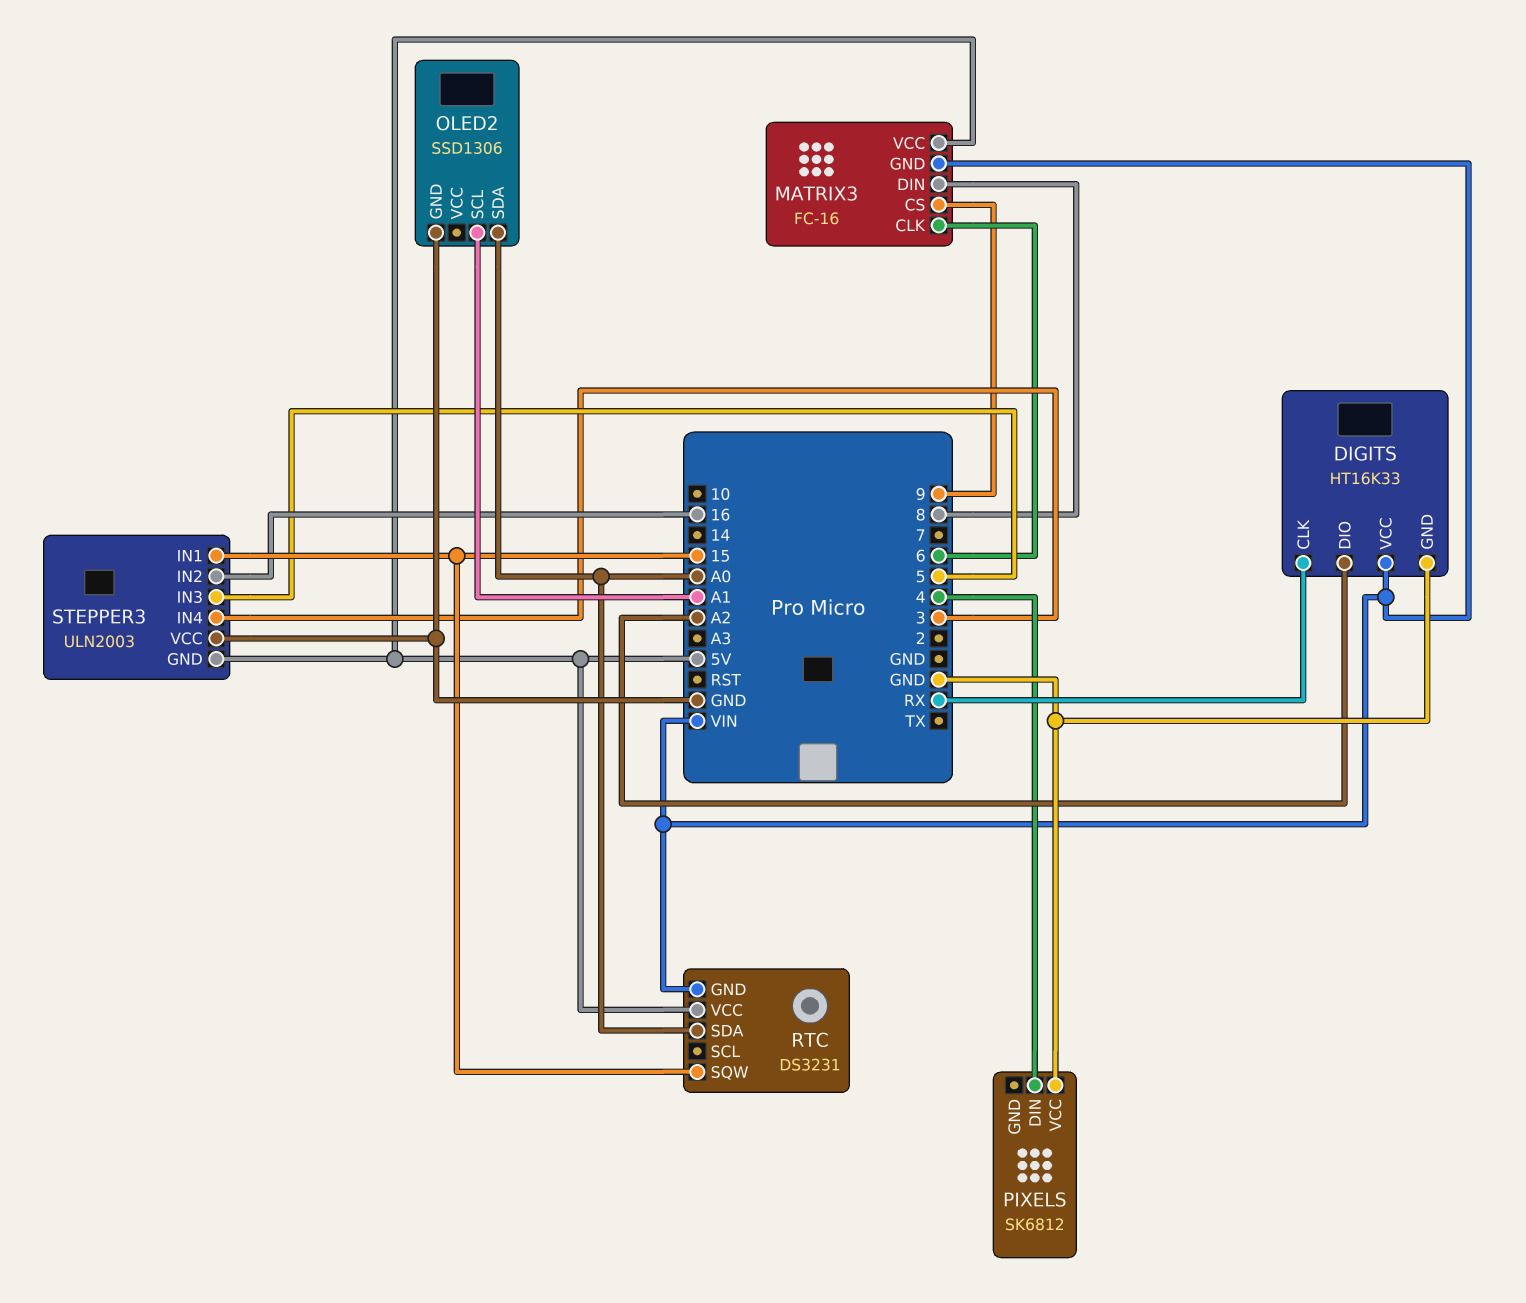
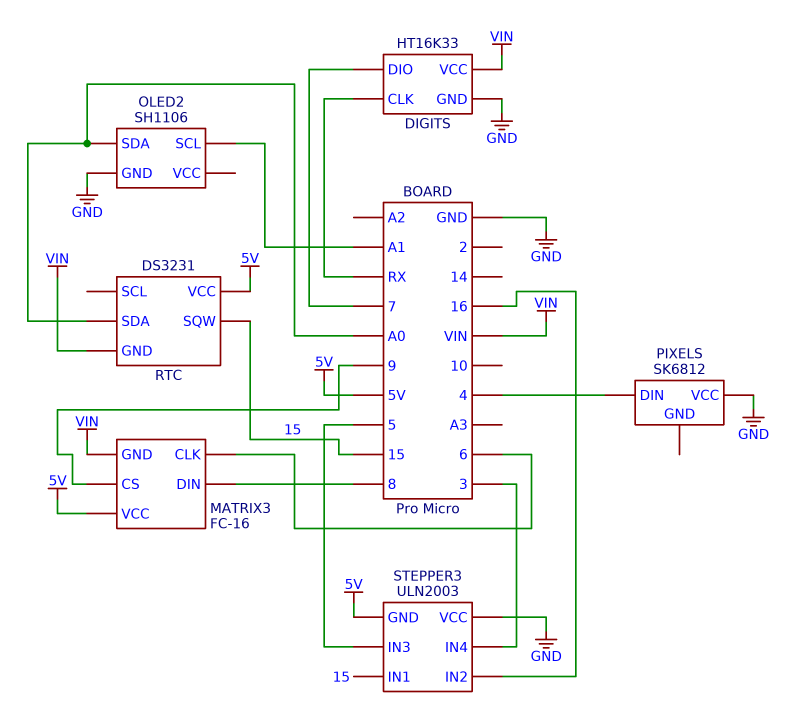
DIGITS pin DIO: A2 -> 7
OLED2: SSD1306 -> SH1106

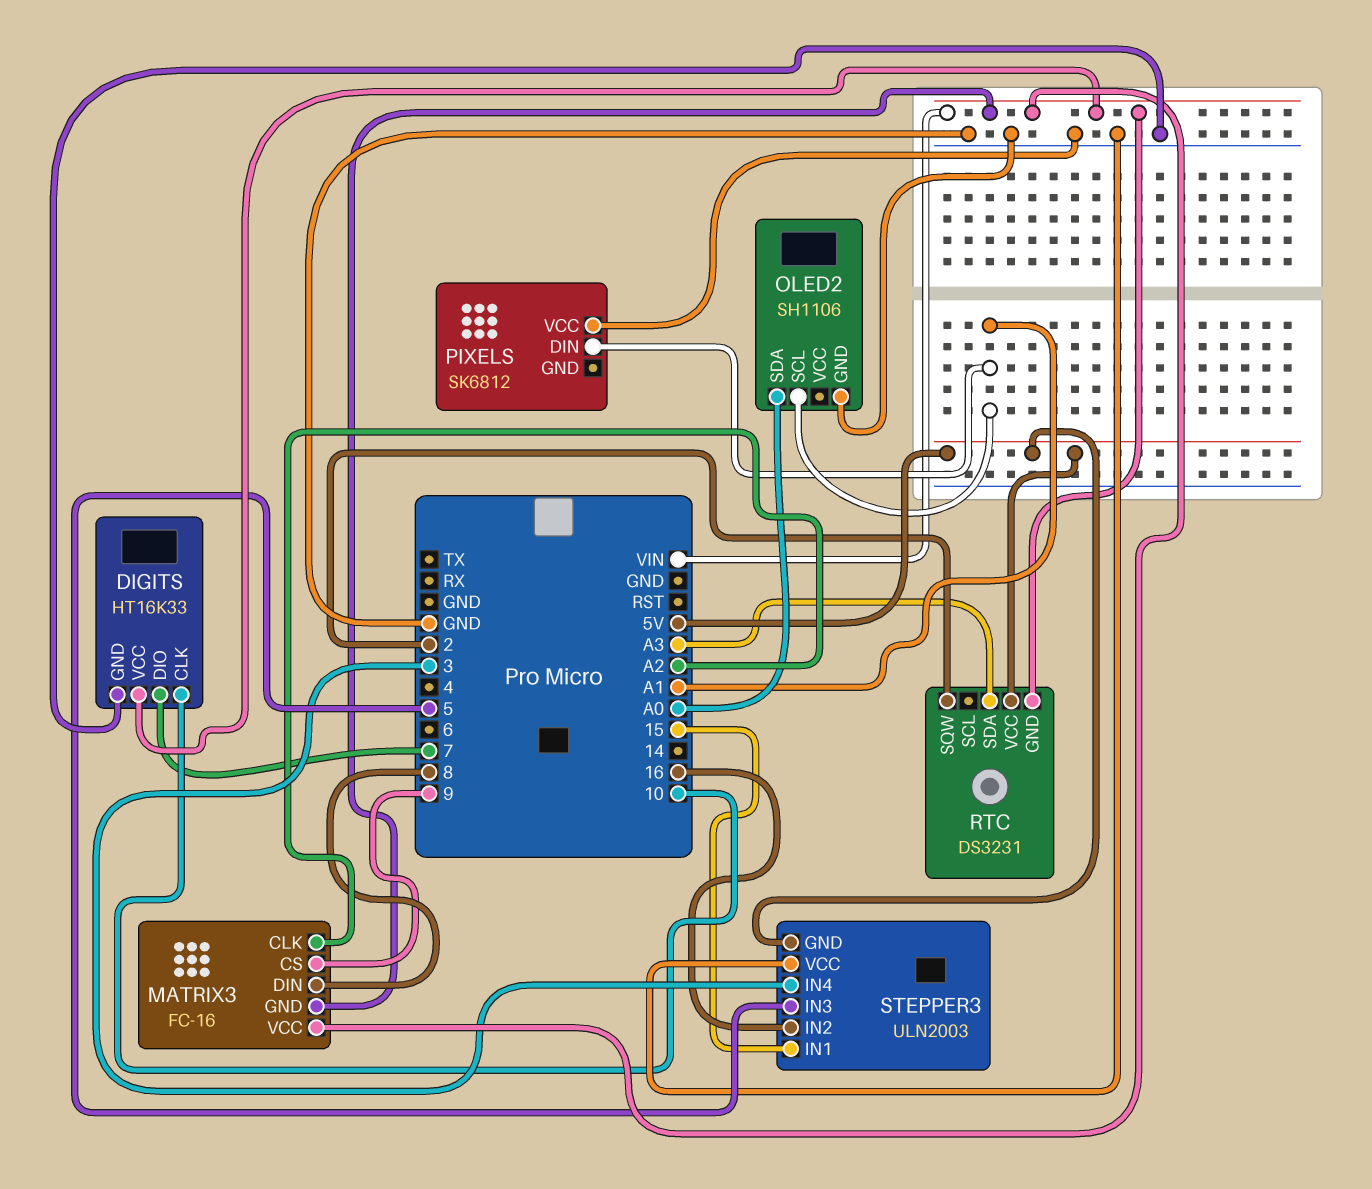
DIGITS pin CLK: RX -> 10
MATRIX3 pin CLK: 6 -> A2
MATRIX3 pin VCC: 5V -> VIN
PIXELS pin DIN: 4 -> A1
RTC pin SDA: A0 -> A3
RTC pin SQW: 15 -> 2

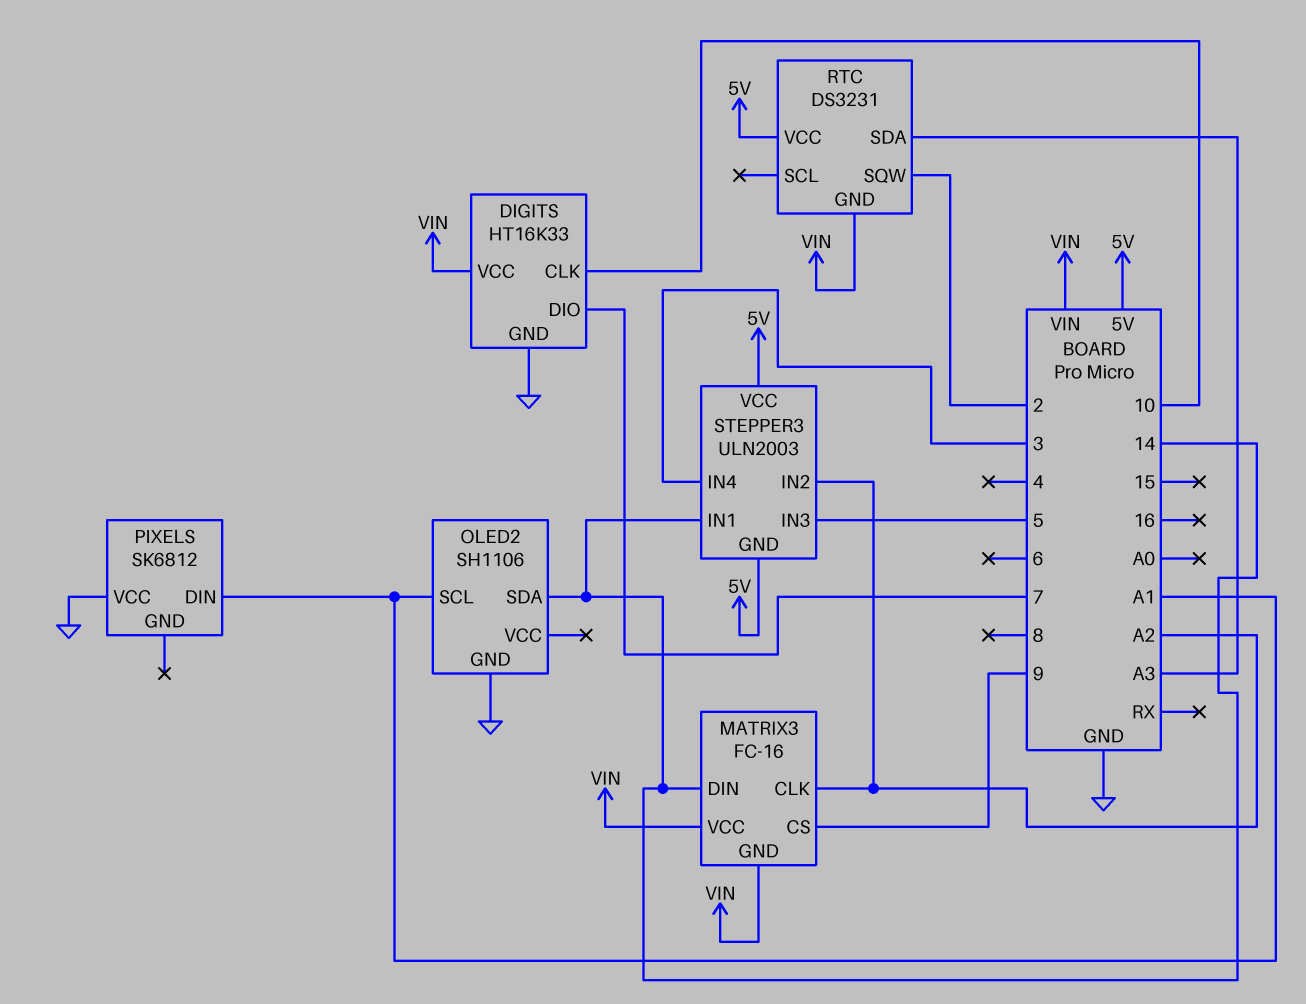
MATRIX3 pin DIN: 8 -> 14
OLED2 pin SDA: A0 -> 14
STEPPER3 pin IN1: 15 -> 14
STEPPER3 pin IN2: 16 -> A2
STEPPER3 pin VCC: GND -> 5V

